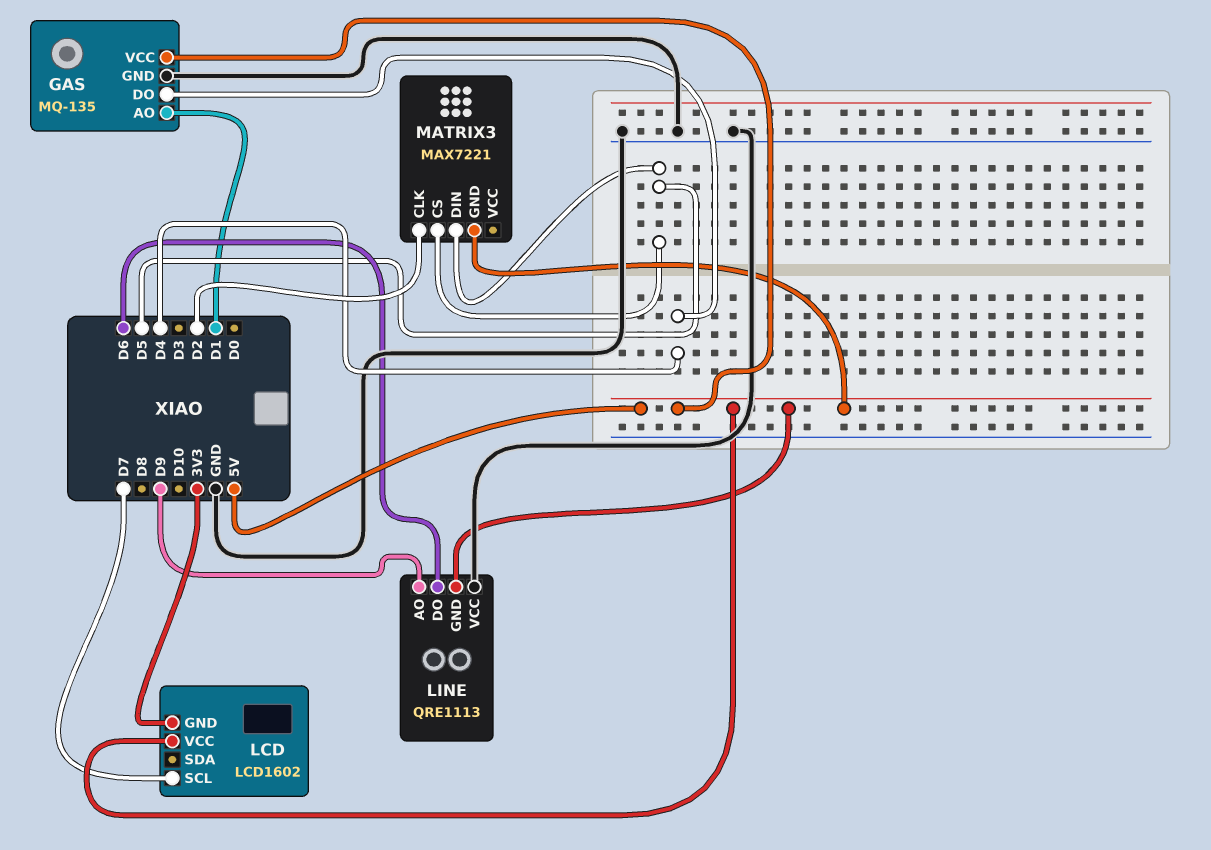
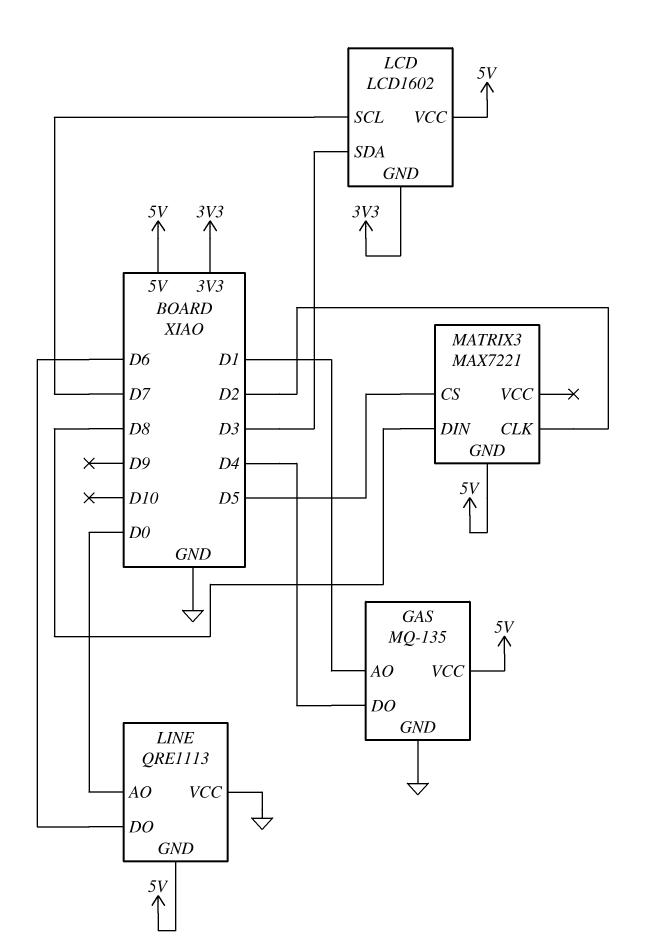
LCD pin SDA: none -> D3
LINE pin AO: D9 -> D0
MATRIX3 pin DIN: D5 -> D8

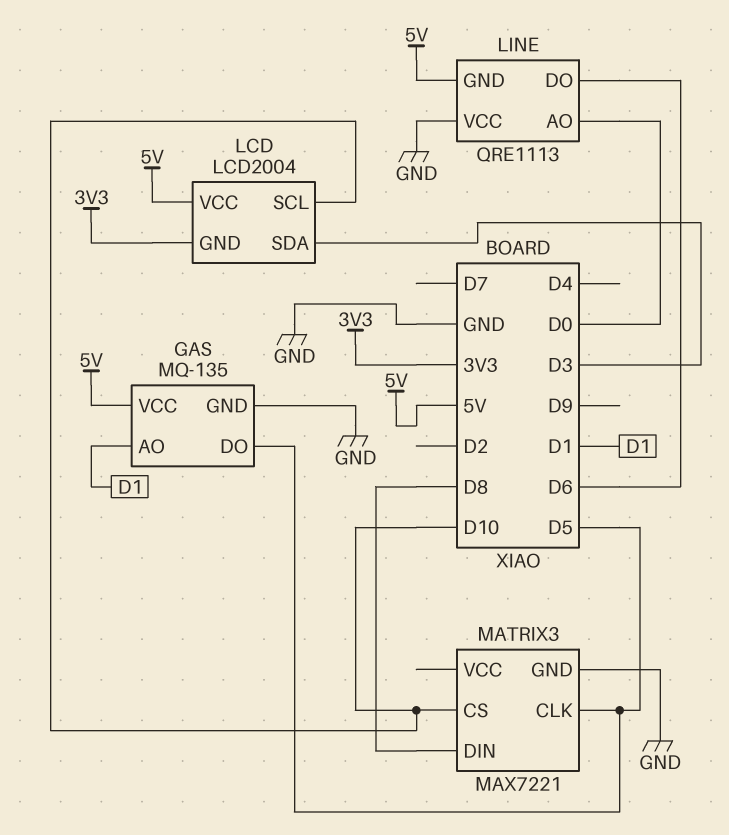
GAS pin DO: D4 -> D5
LCD: LCD1602 -> LCD2004
LCD pin SCL: D7 -> D10
MATRIX3 pin CLK: D2 -> D5
MATRIX3 pin CS: D5 -> D10
MATRIX3 pin GND: 5V -> GND

